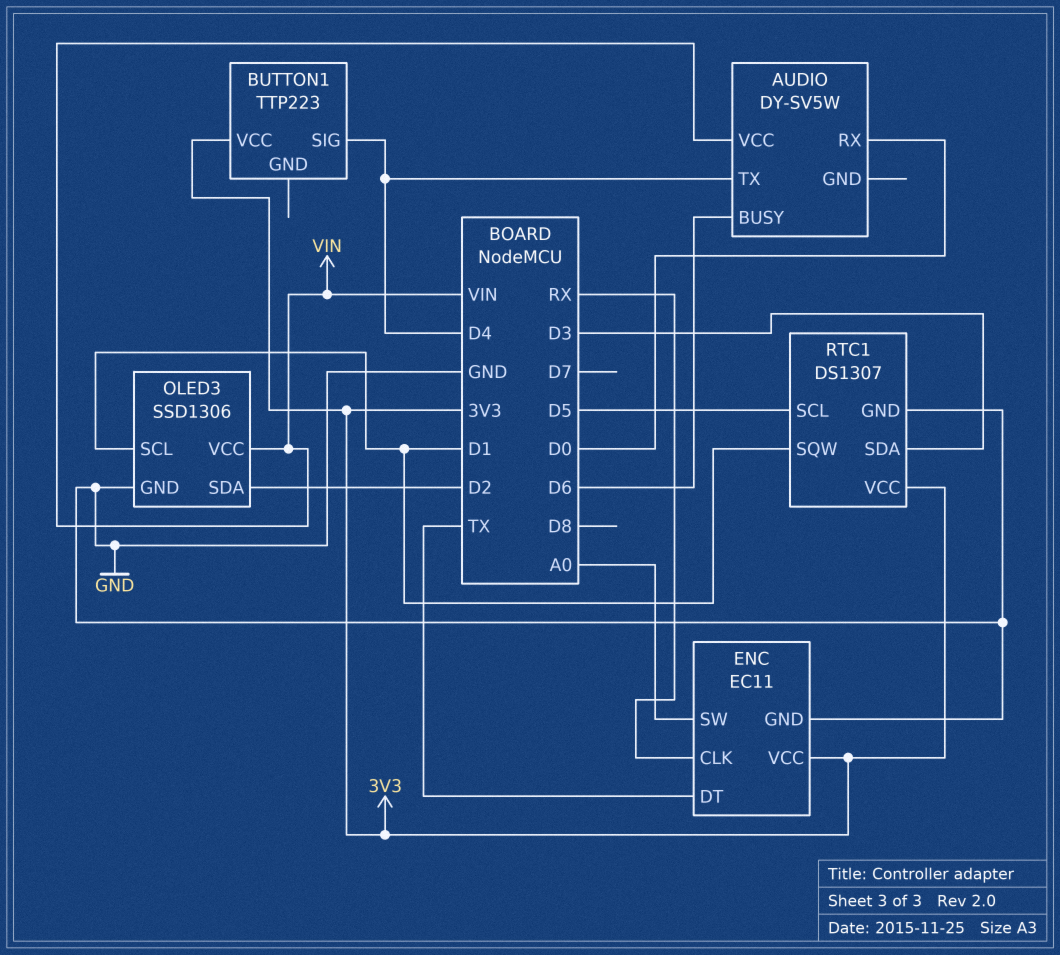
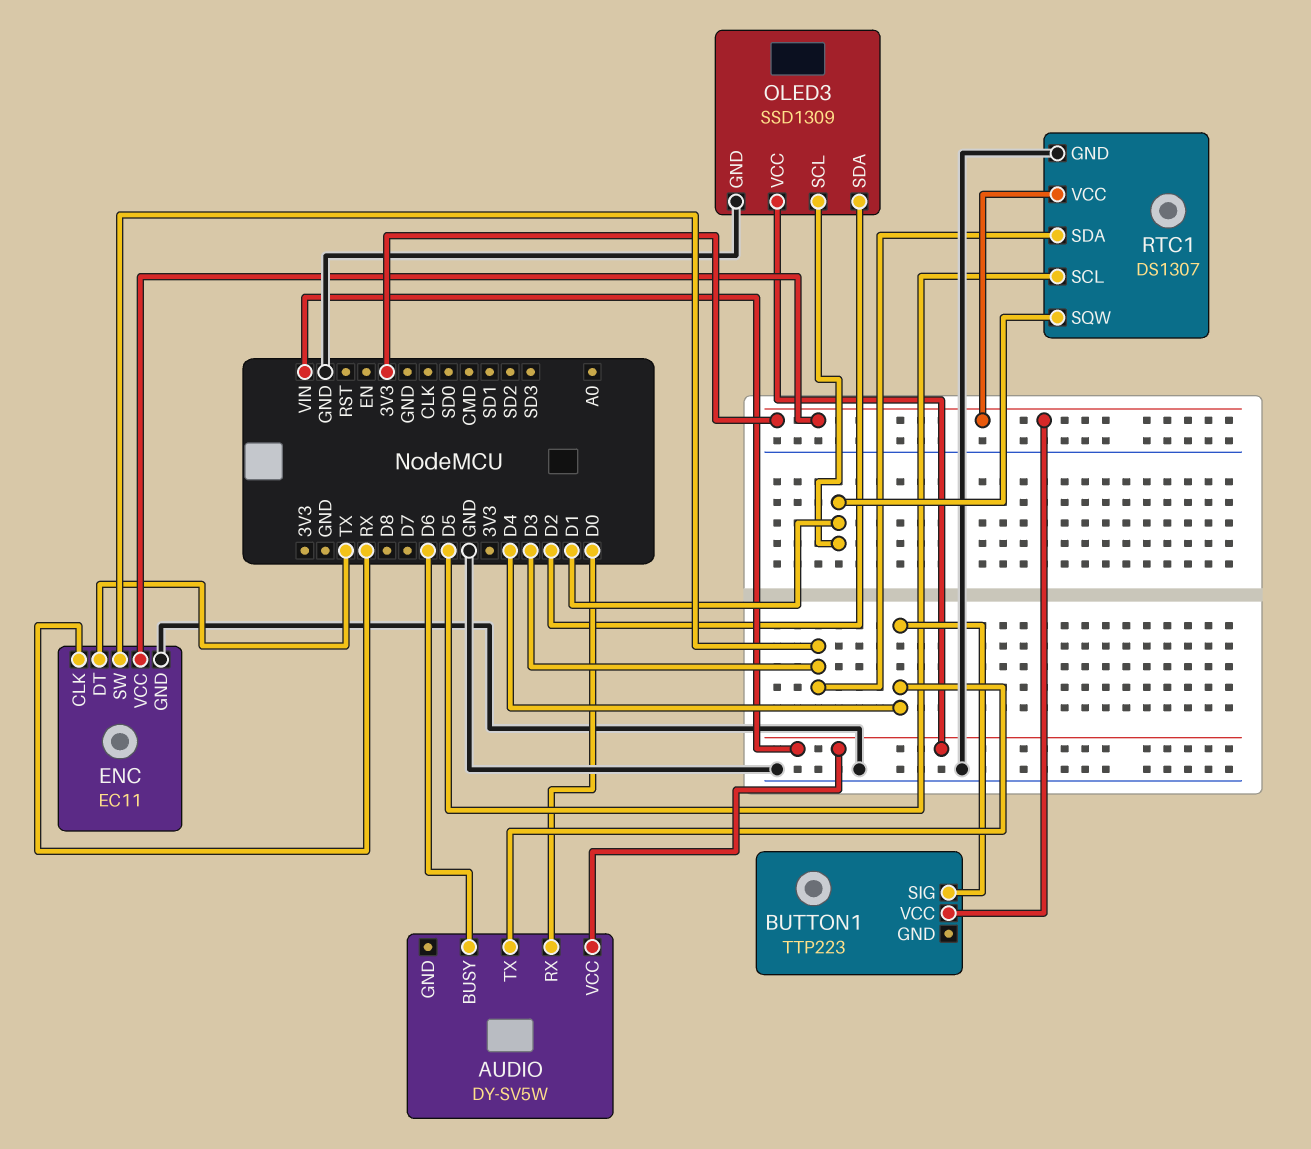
ENC pin SW: A0 -> D3
OLED3: SSD1306 -> SSD1309

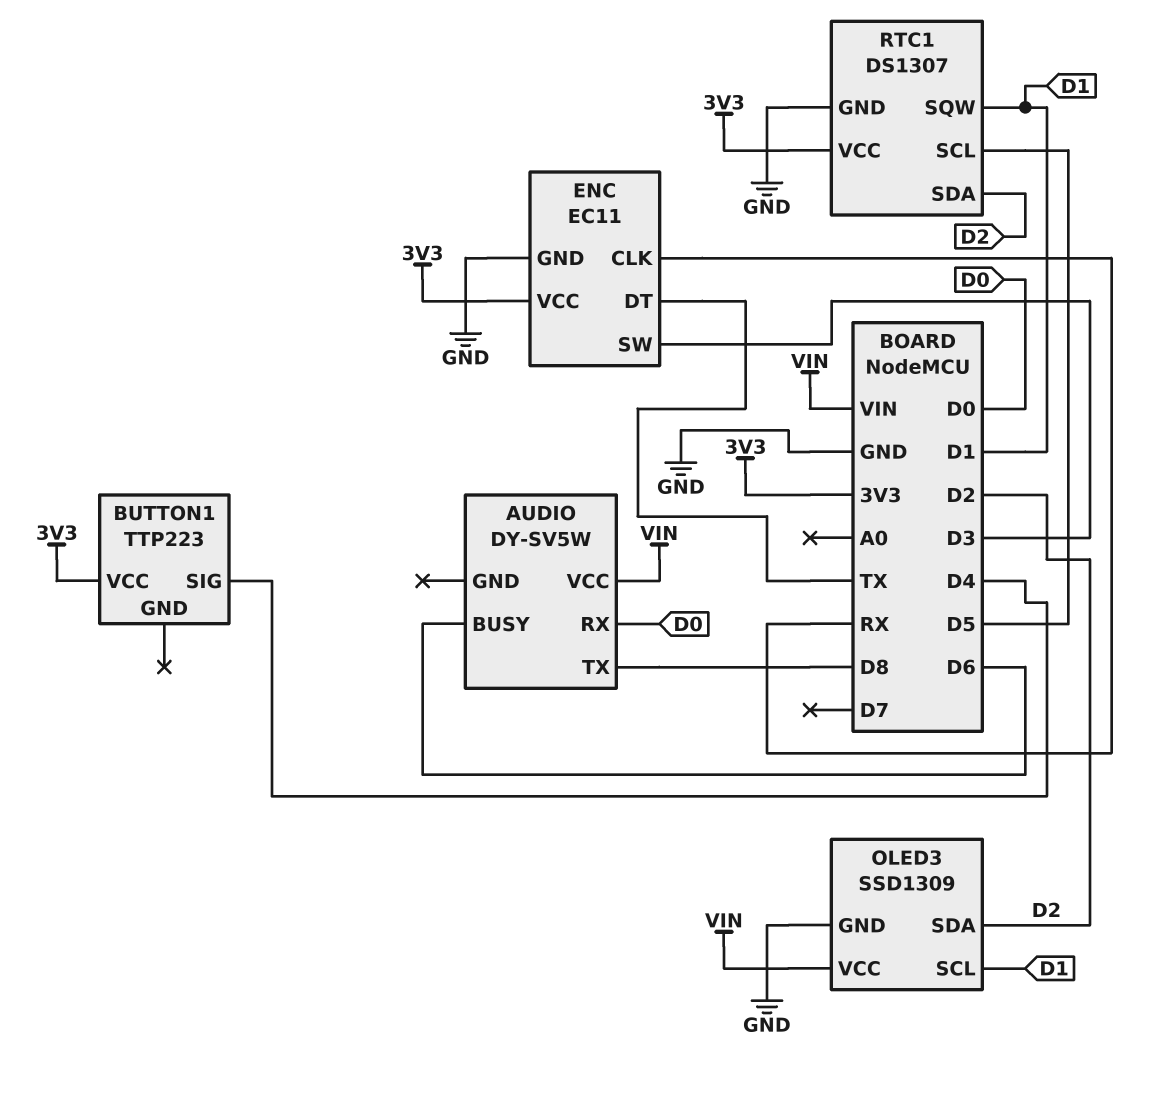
AUDIO pin TX: D4 -> D8
RTC1 pin SDA: D3 -> D2

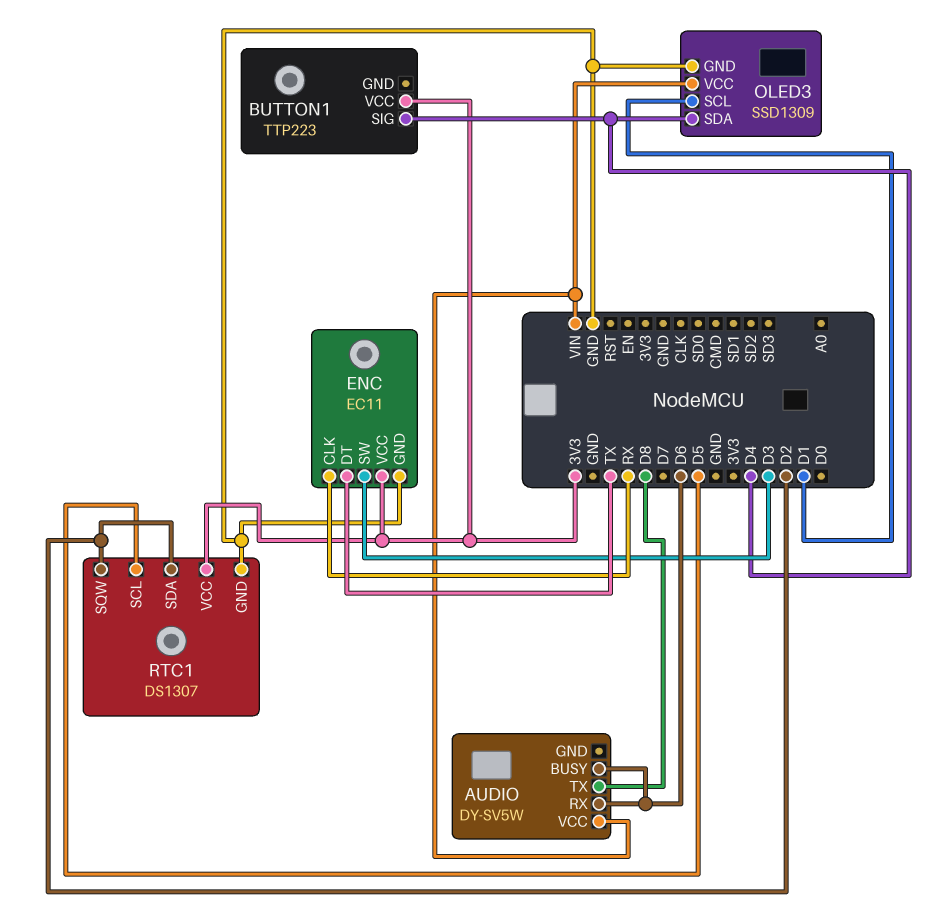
AUDIO pin RX: D0 -> D6
OLED3 pin SDA: D2 -> D4
RTC1 pin SQW: D1 -> D2

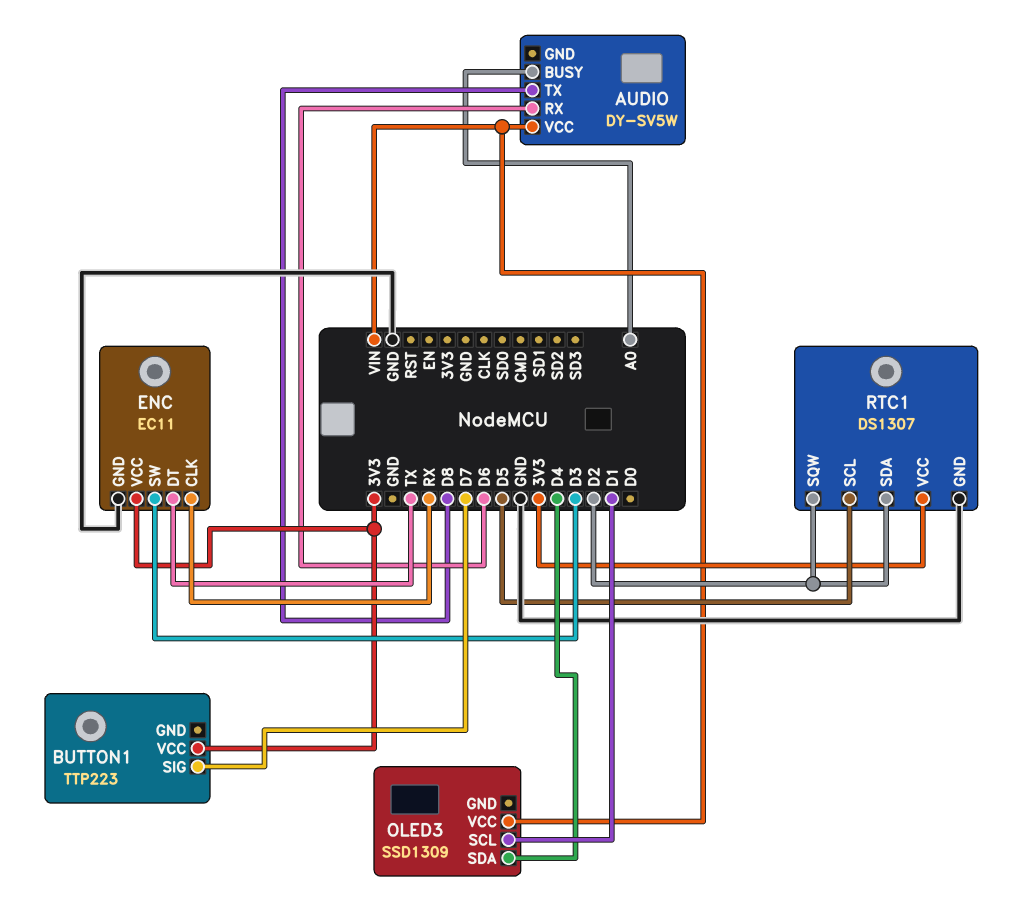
AUDIO pin BUSY: D6 -> A0
BUTTON1 pin SIG: D4 -> D7
OLED3 pin GND: GND -> none

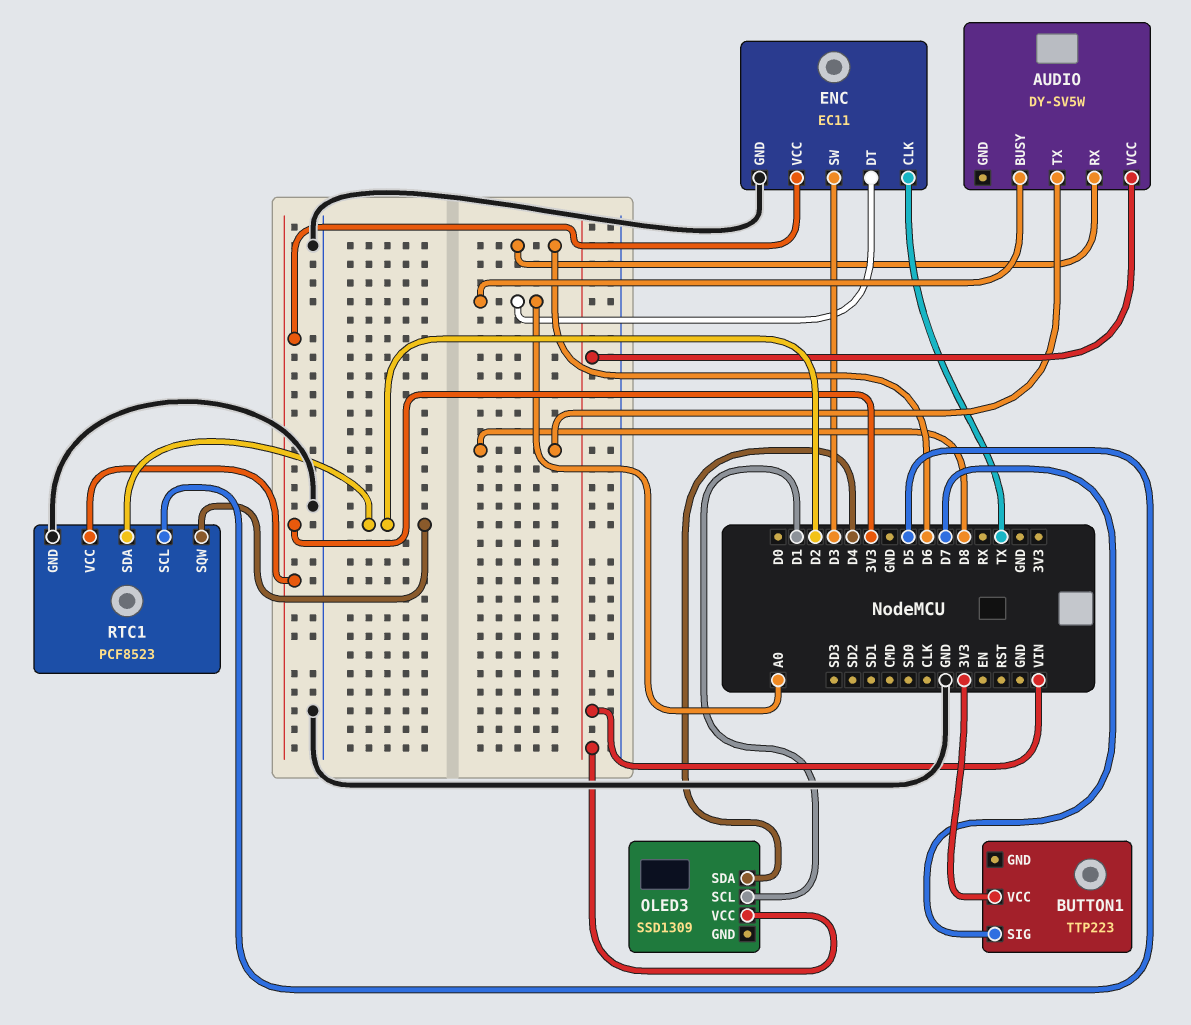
ENC pin CLK: RX -> TX
ENC pin DT: TX -> A0
RTC1: DS1307 -> PCF8523

